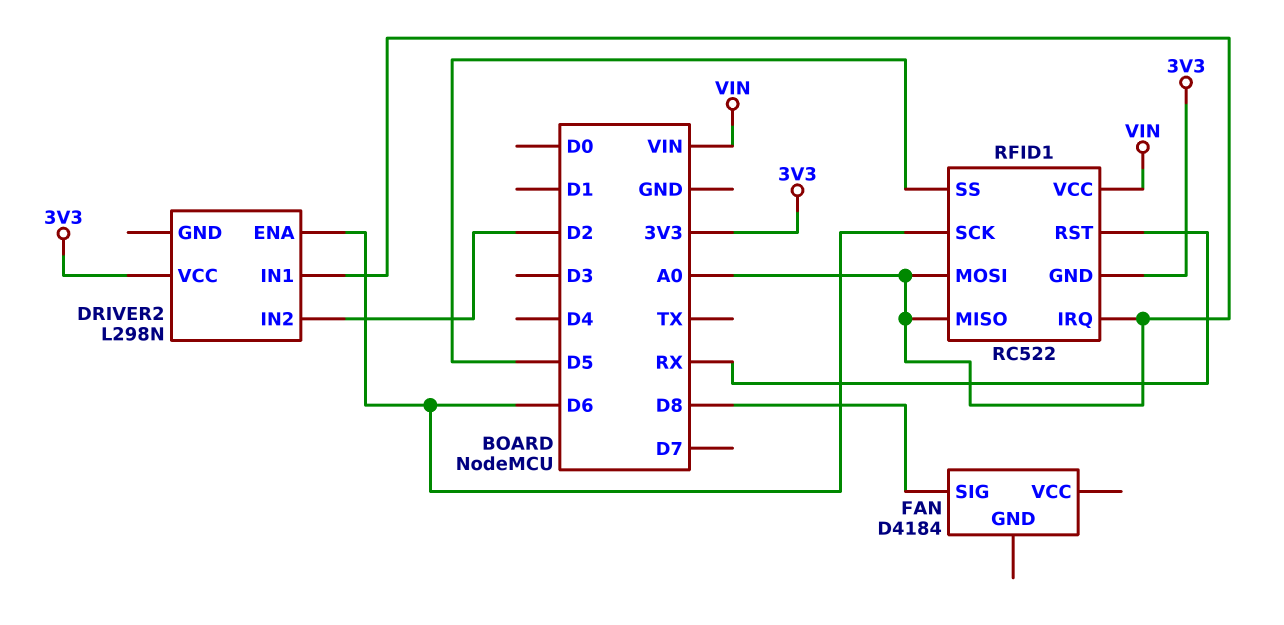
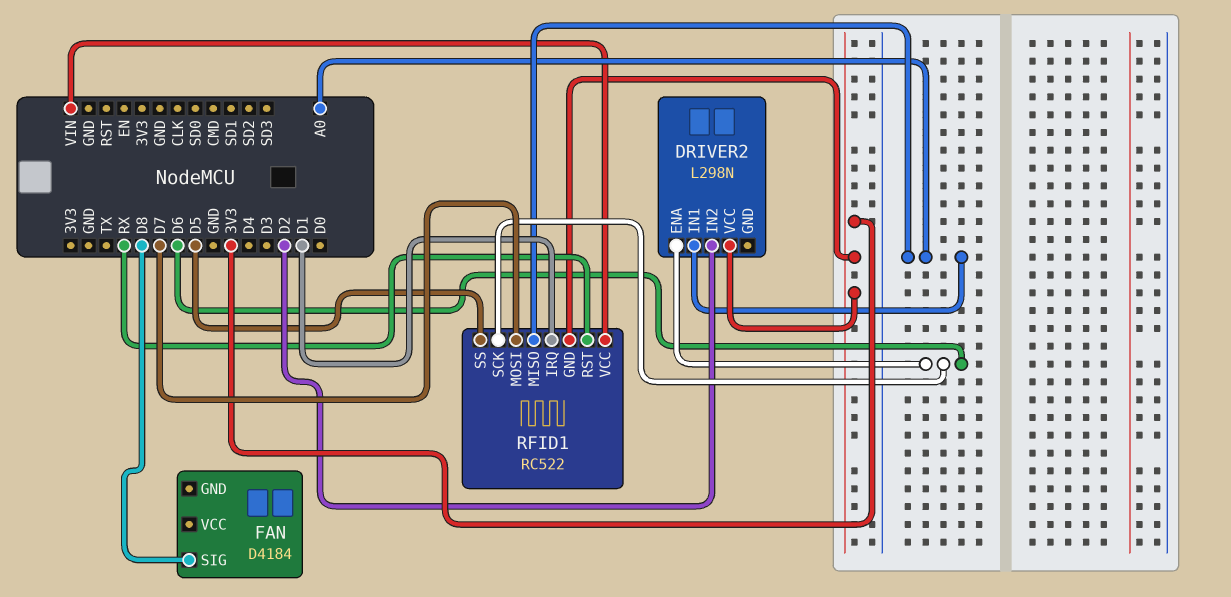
RFID1 pin IRQ: A0 -> D1
RFID1 pin MOSI: A0 -> D7

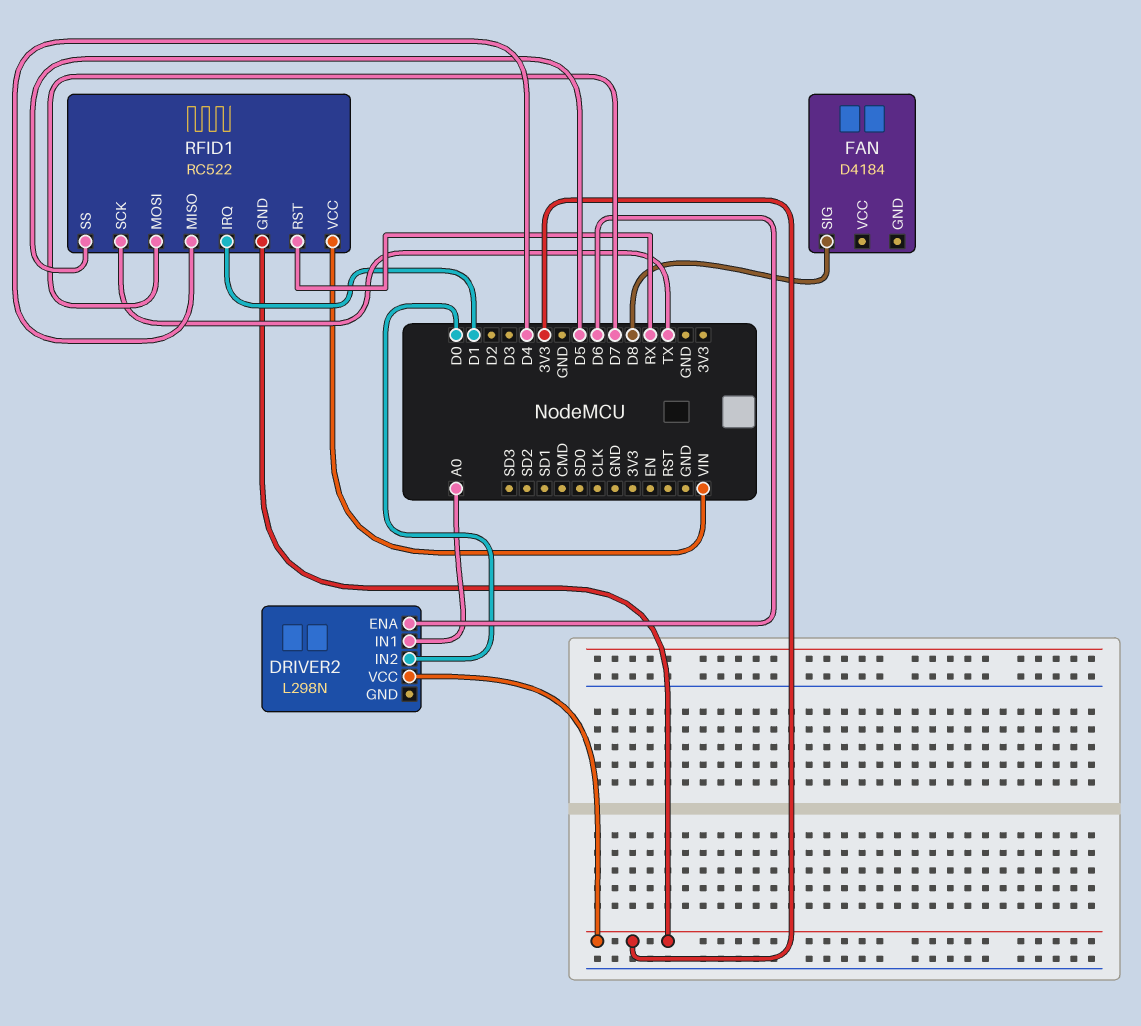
DRIVER2 pin IN2: D2 -> D0
RFID1 pin MISO: A0 -> D4
RFID1 pin SCK: D6 -> TX

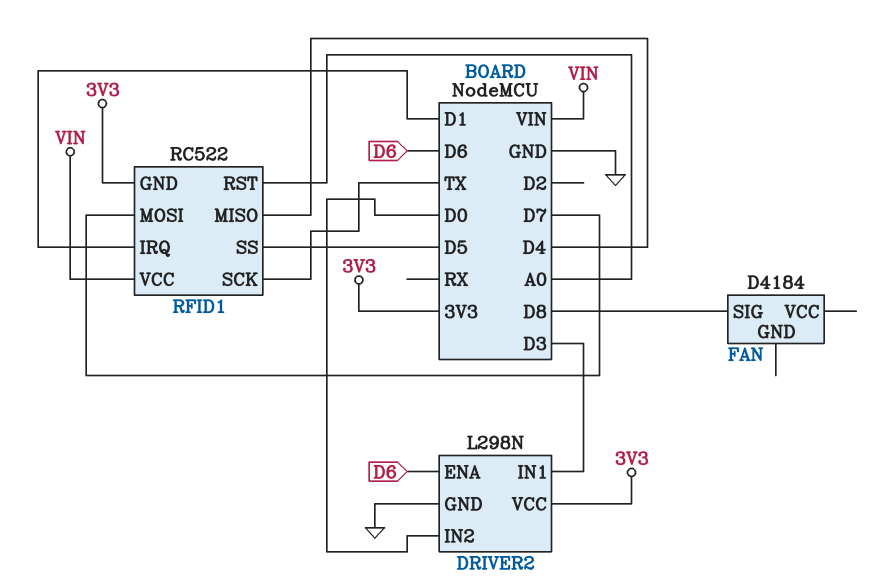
DRIVER2 pin GND: none -> GND
DRIVER2 pin IN1: A0 -> D3
RFID1 pin RST: RX -> A0

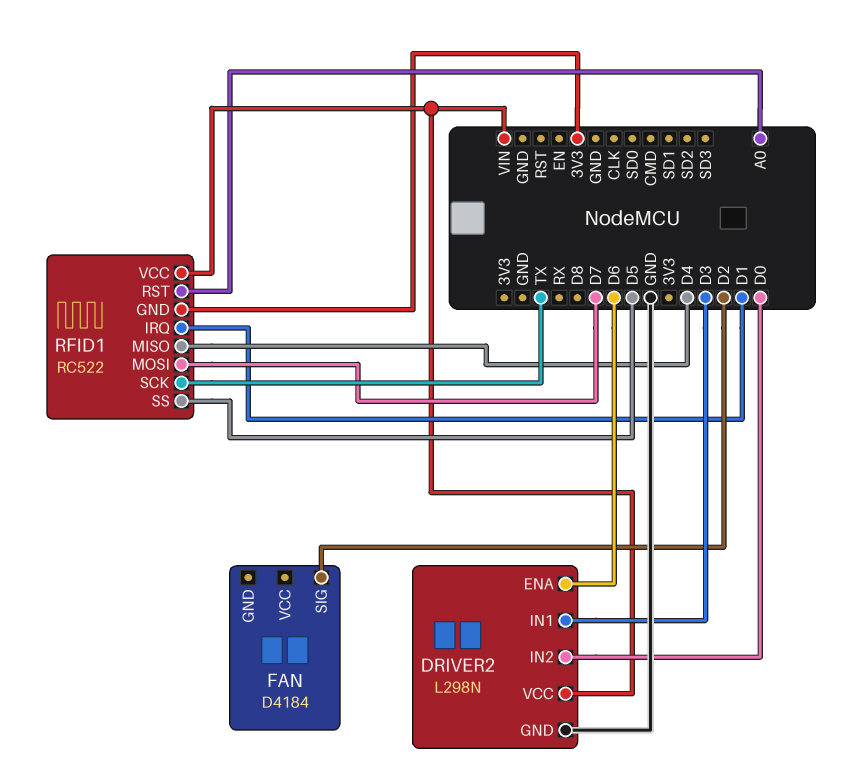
DRIVER2 pin VCC: 3V3 -> VIN
FAN pin SIG: D8 -> D2

